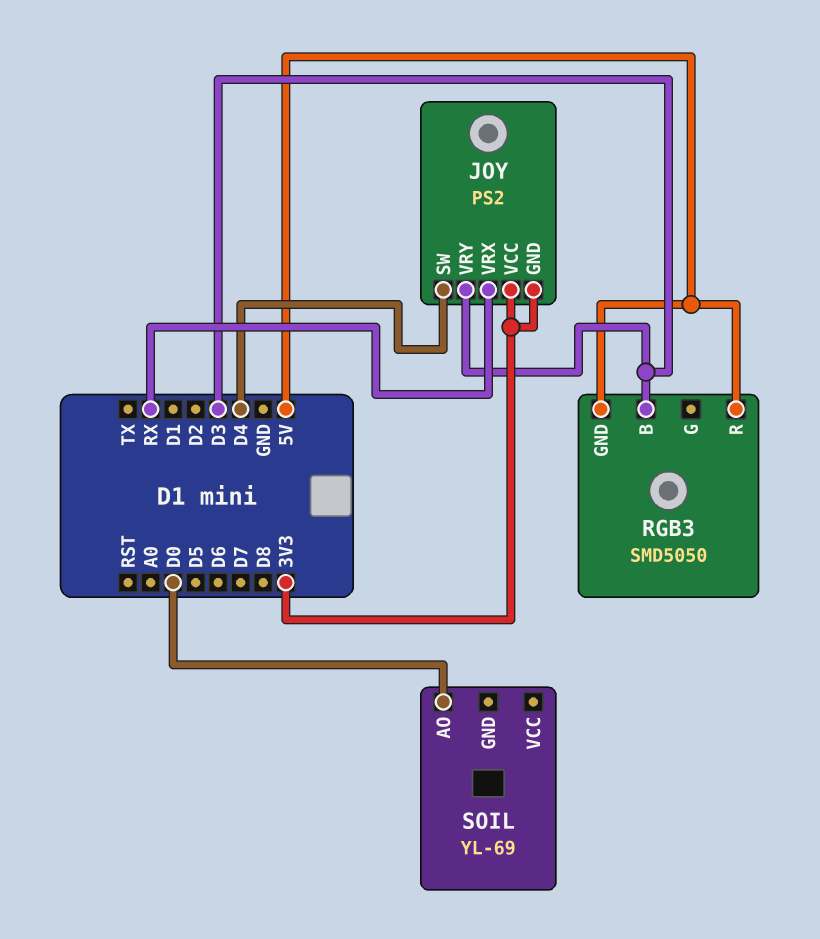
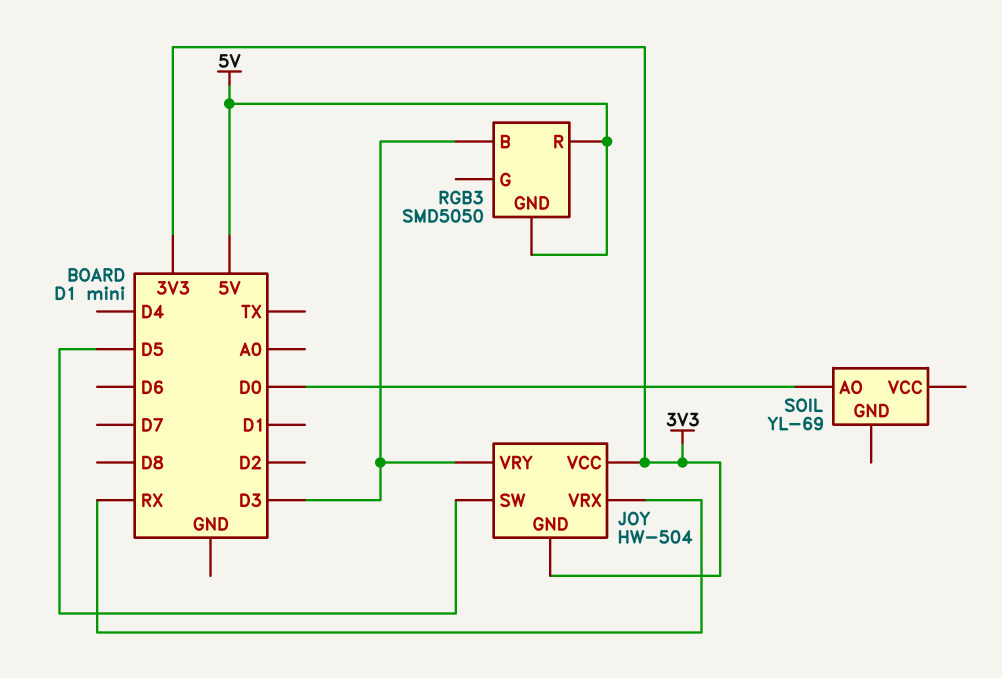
JOY: PS2 -> HW-504
JOY pin SW: D4 -> D5

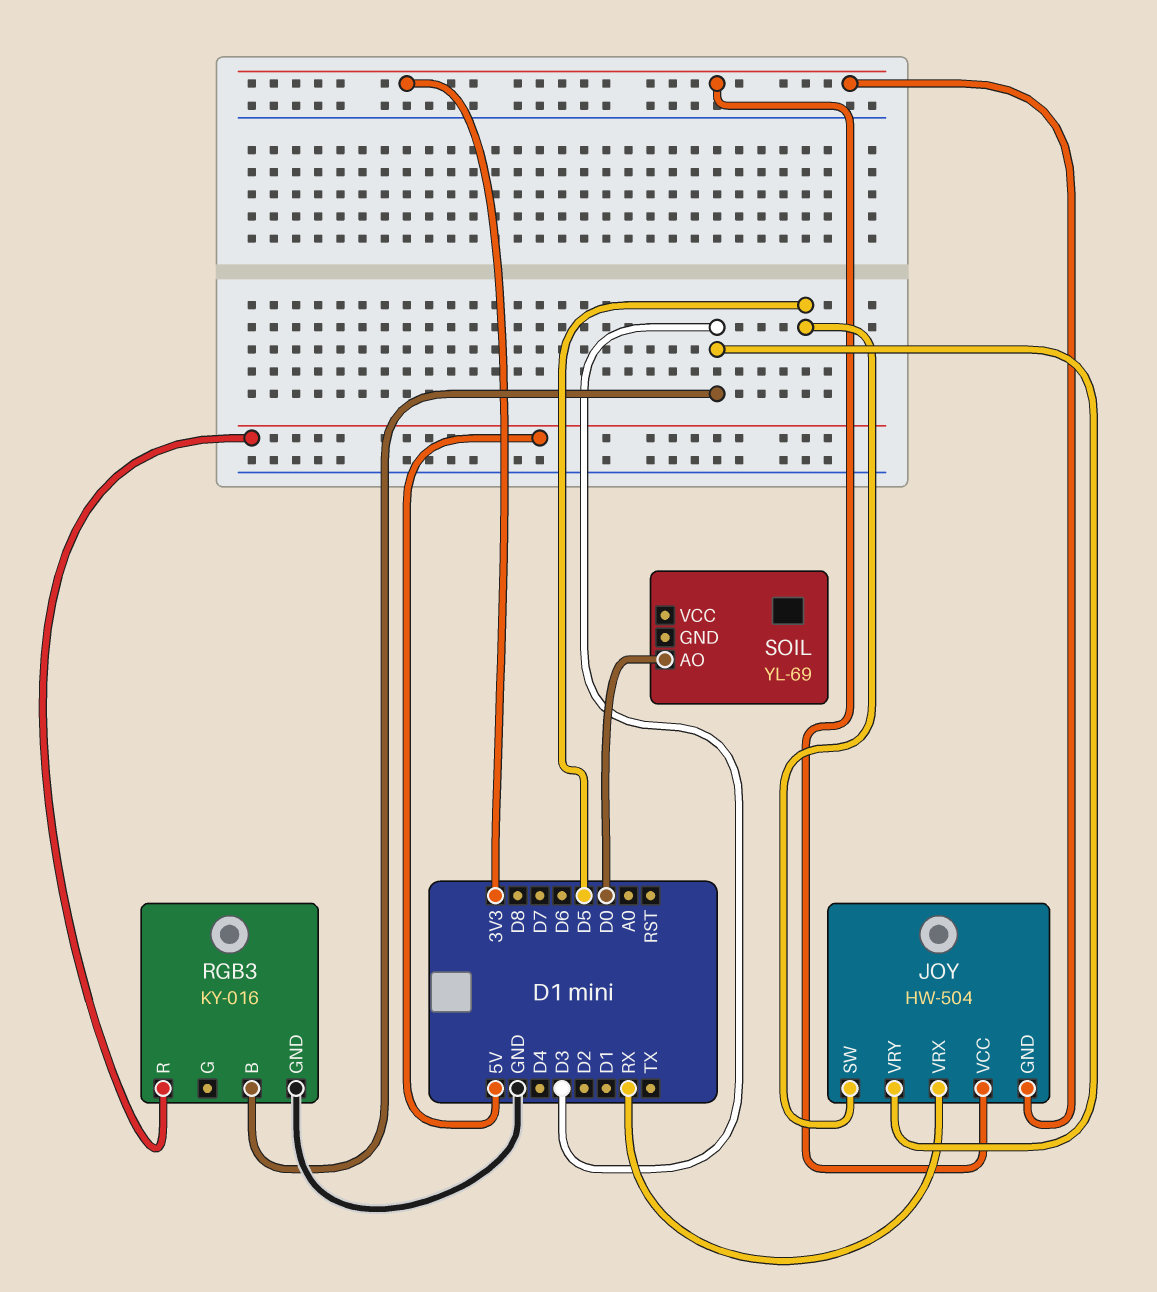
RGB3: SMD5050 -> KY-016
RGB3 pin GND: 5V -> GND

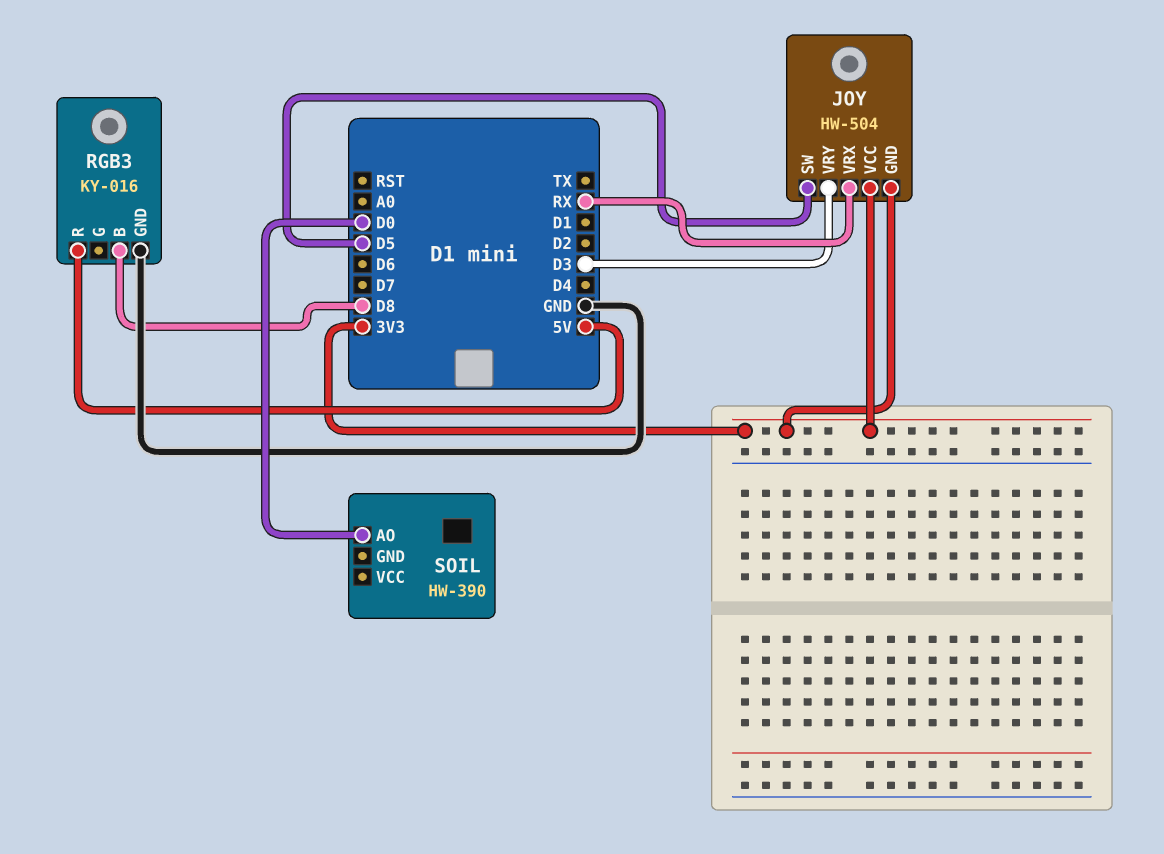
RGB3 pin B: D3 -> D8
SOIL: YL-69 -> HW-390

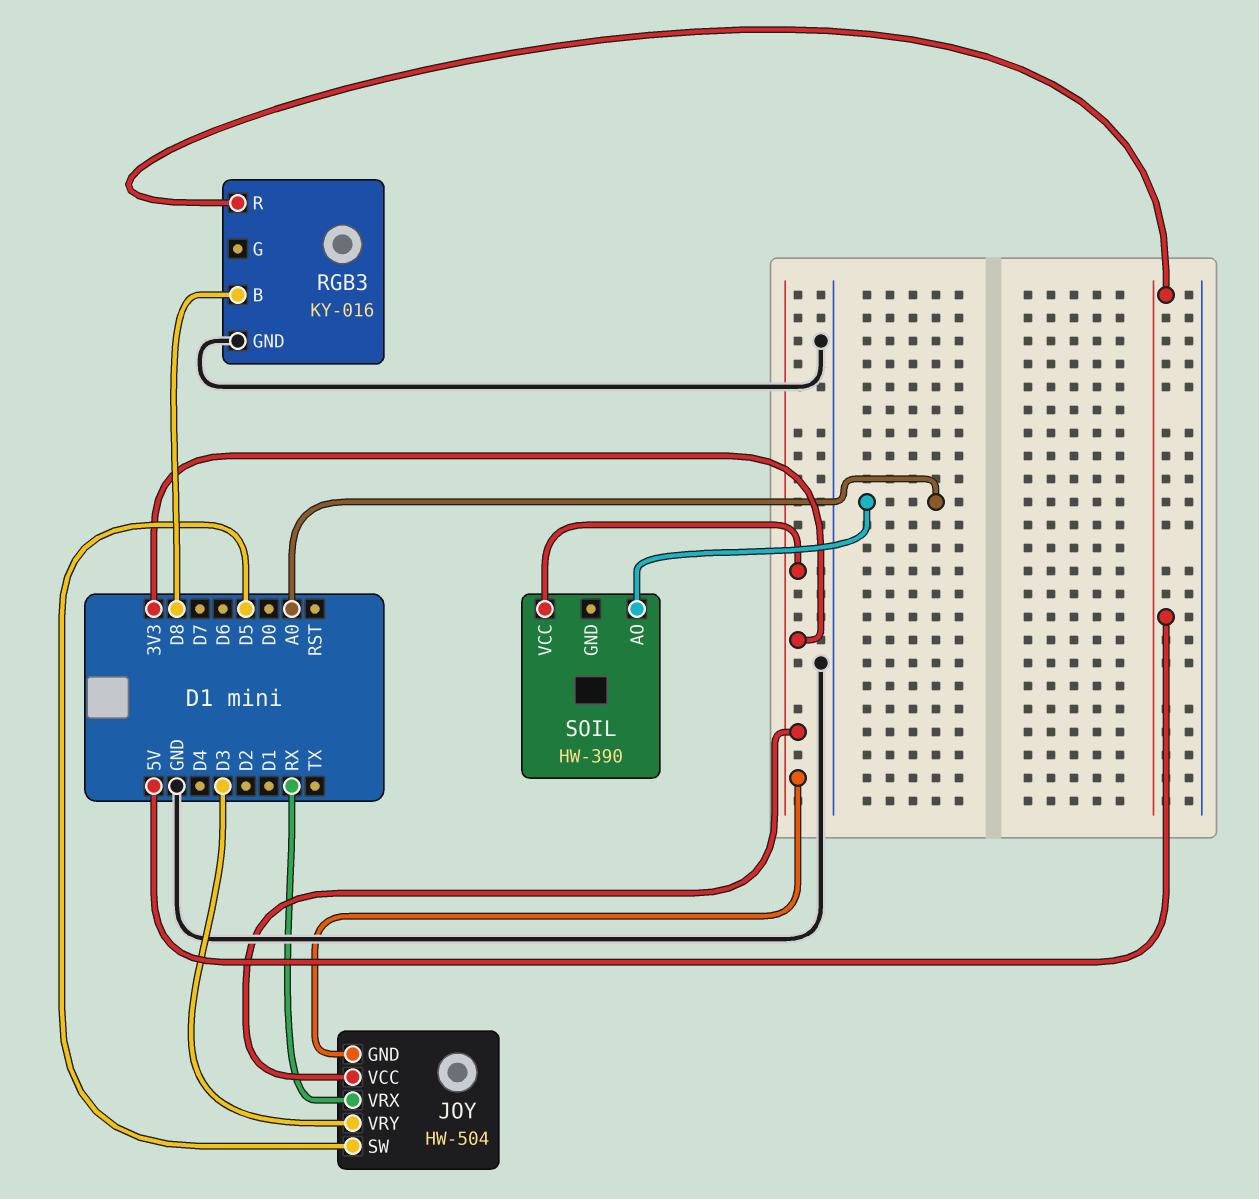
SOIL pin AO: D0 -> A0
SOIL pin VCC: none -> 3V3

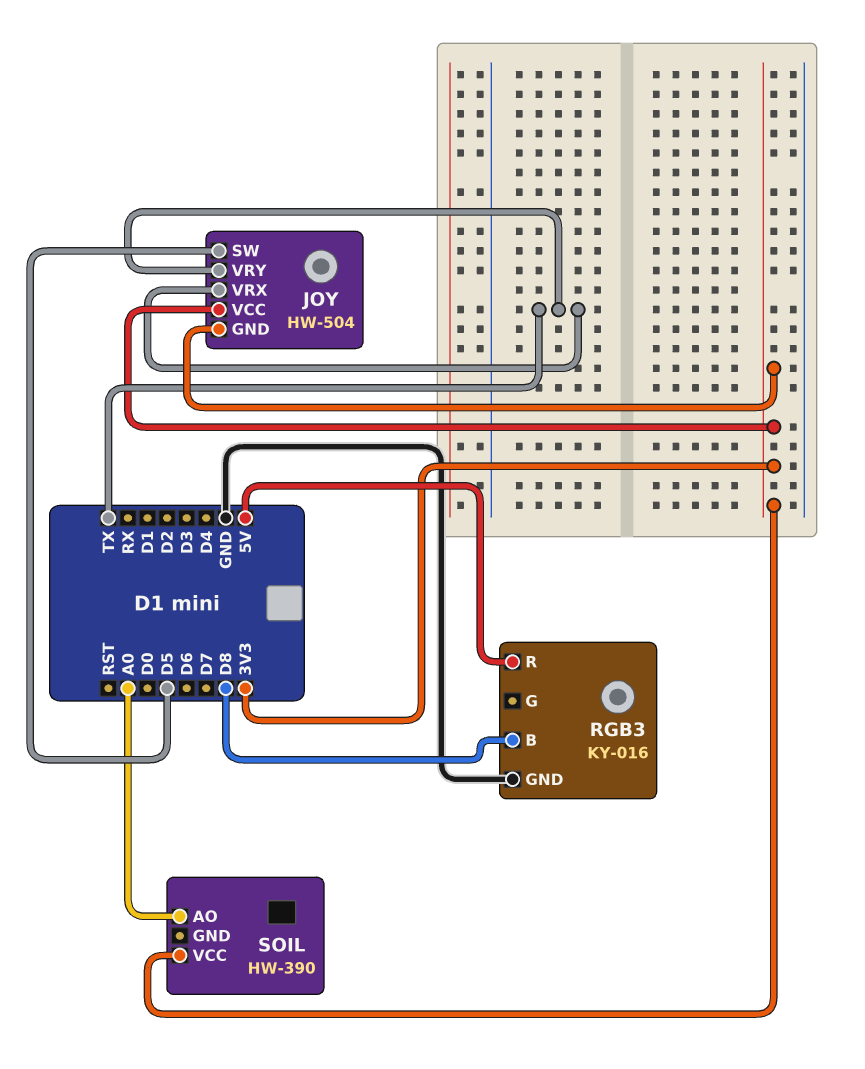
JOY pin VRX: RX -> TX
JOY pin VRY: D3 -> TX

